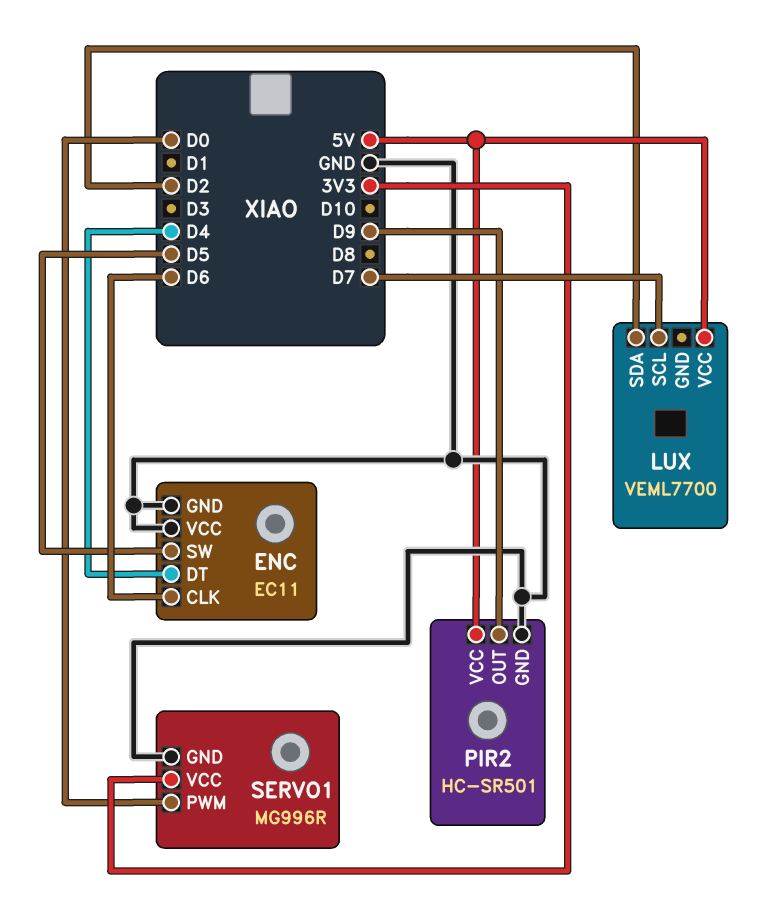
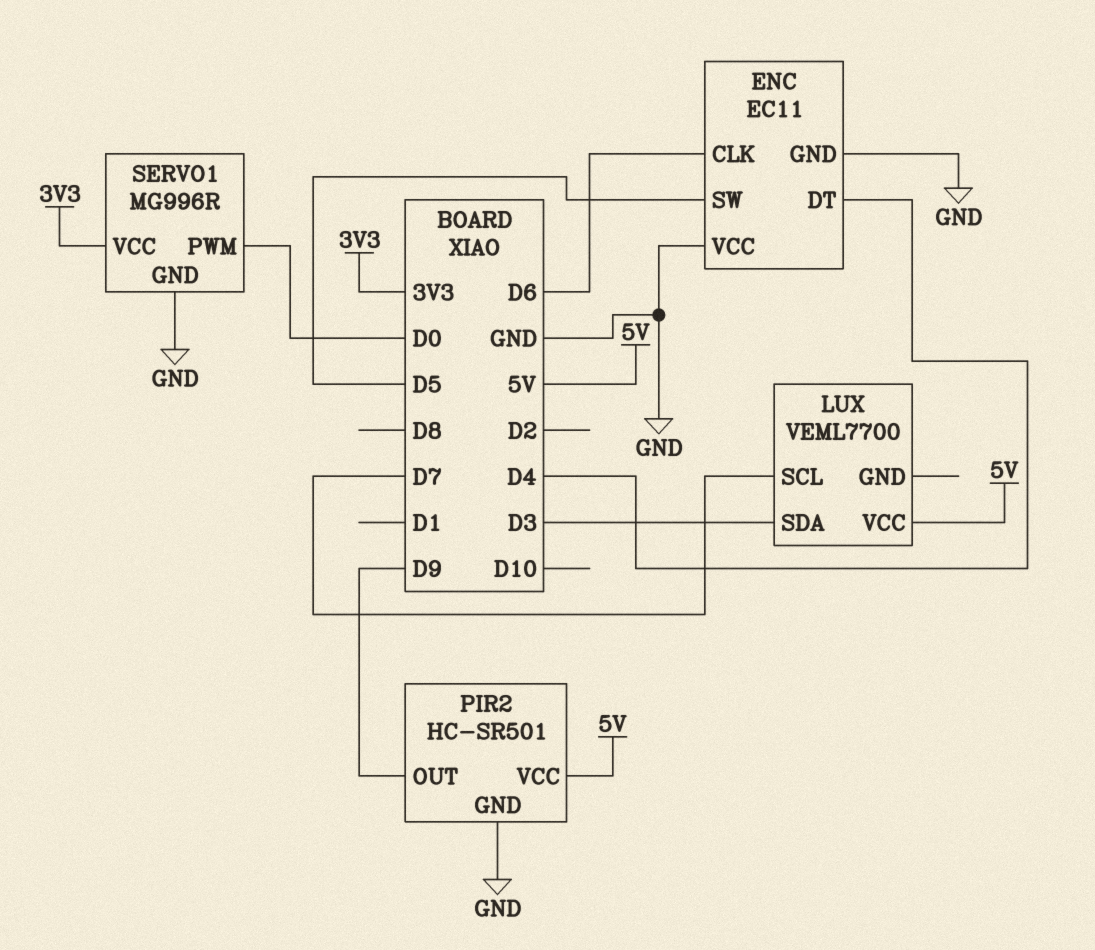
LUX pin SDA: D2 -> D3

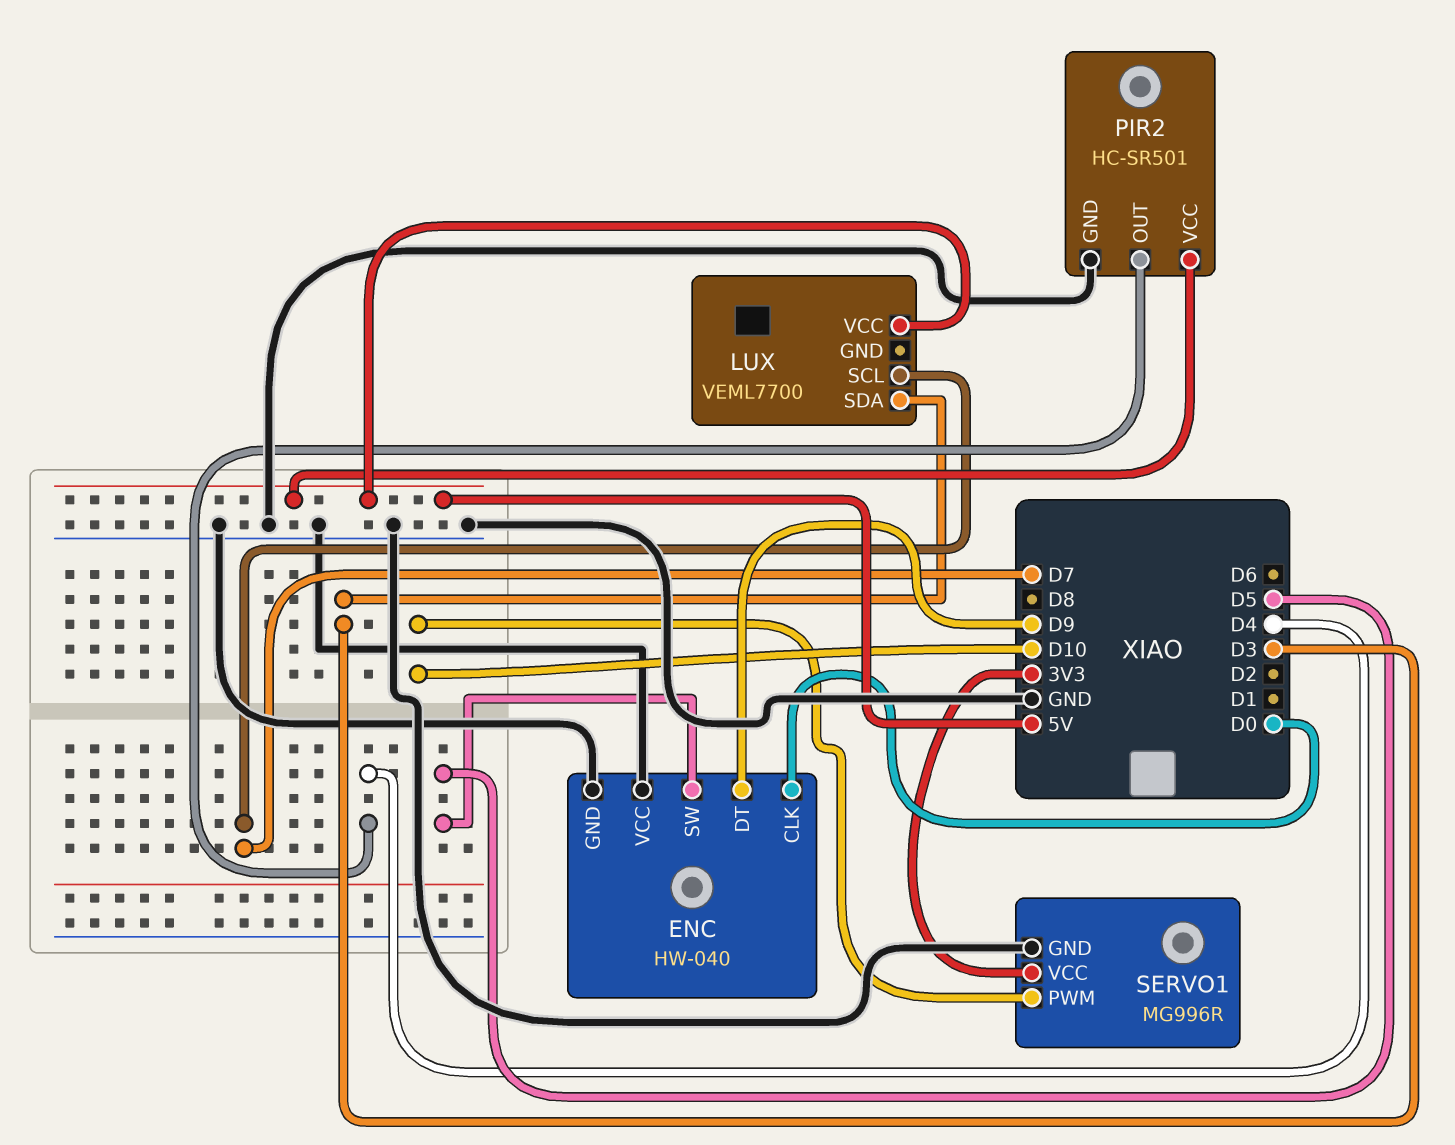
ENC: EC11 -> HW-040
ENC pin CLK: D6 -> D0
ENC pin DT: D4 -> D9
PIR2 pin OUT: D9 -> D4
SERVO1 pin PWM: D0 -> D10

